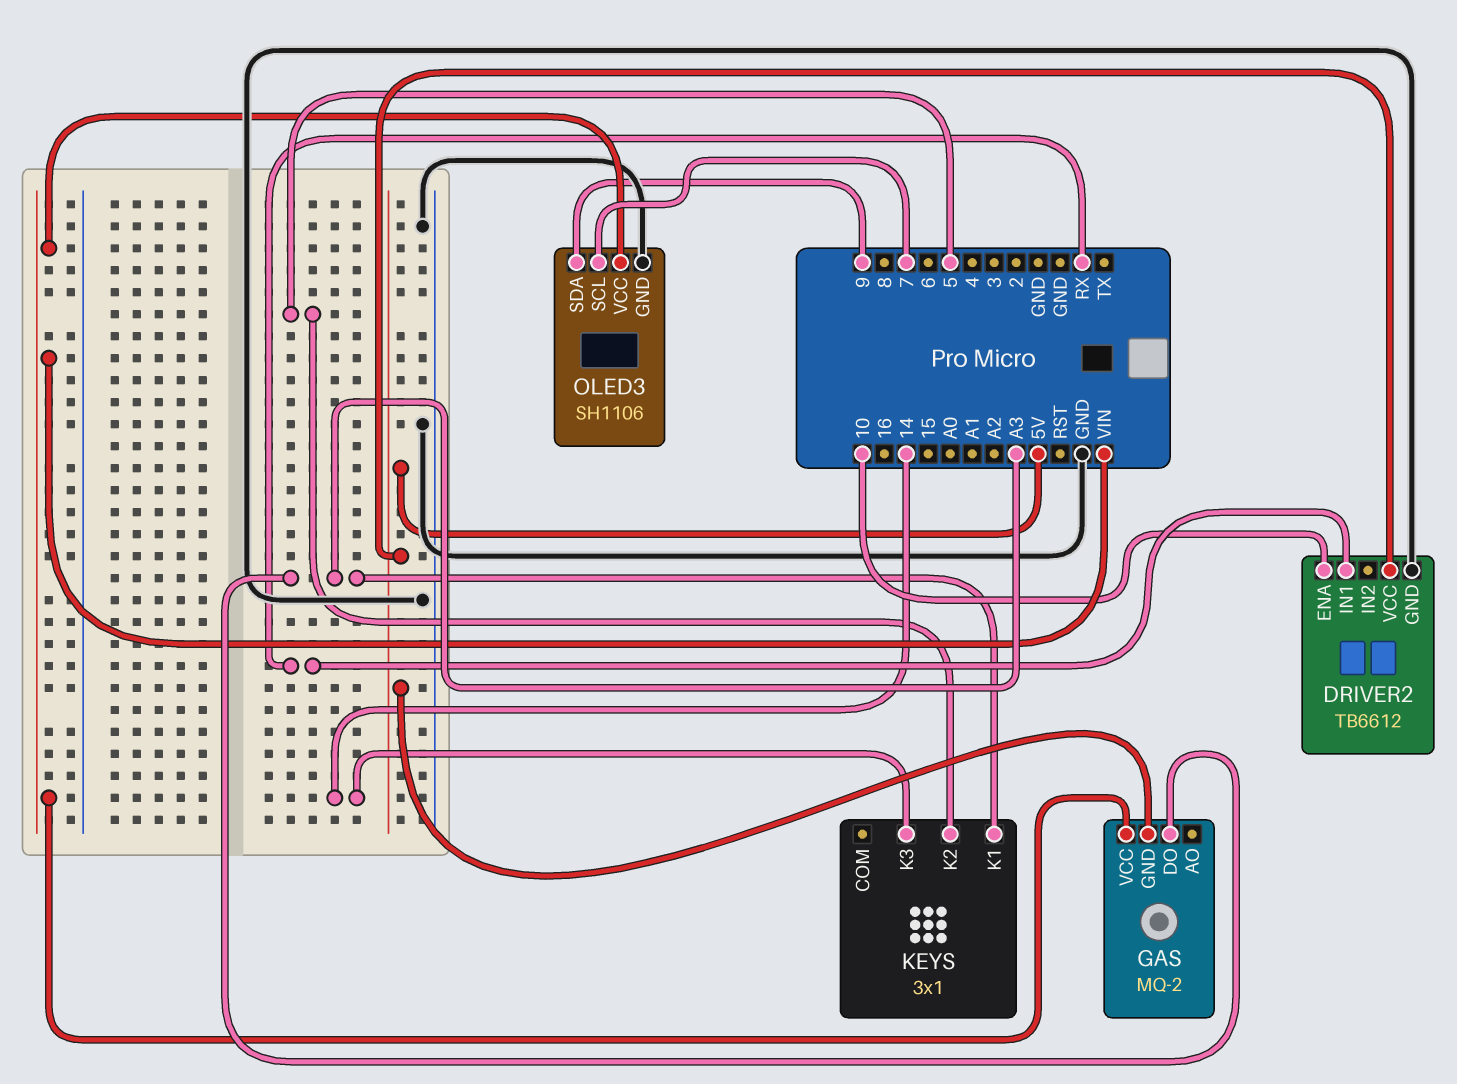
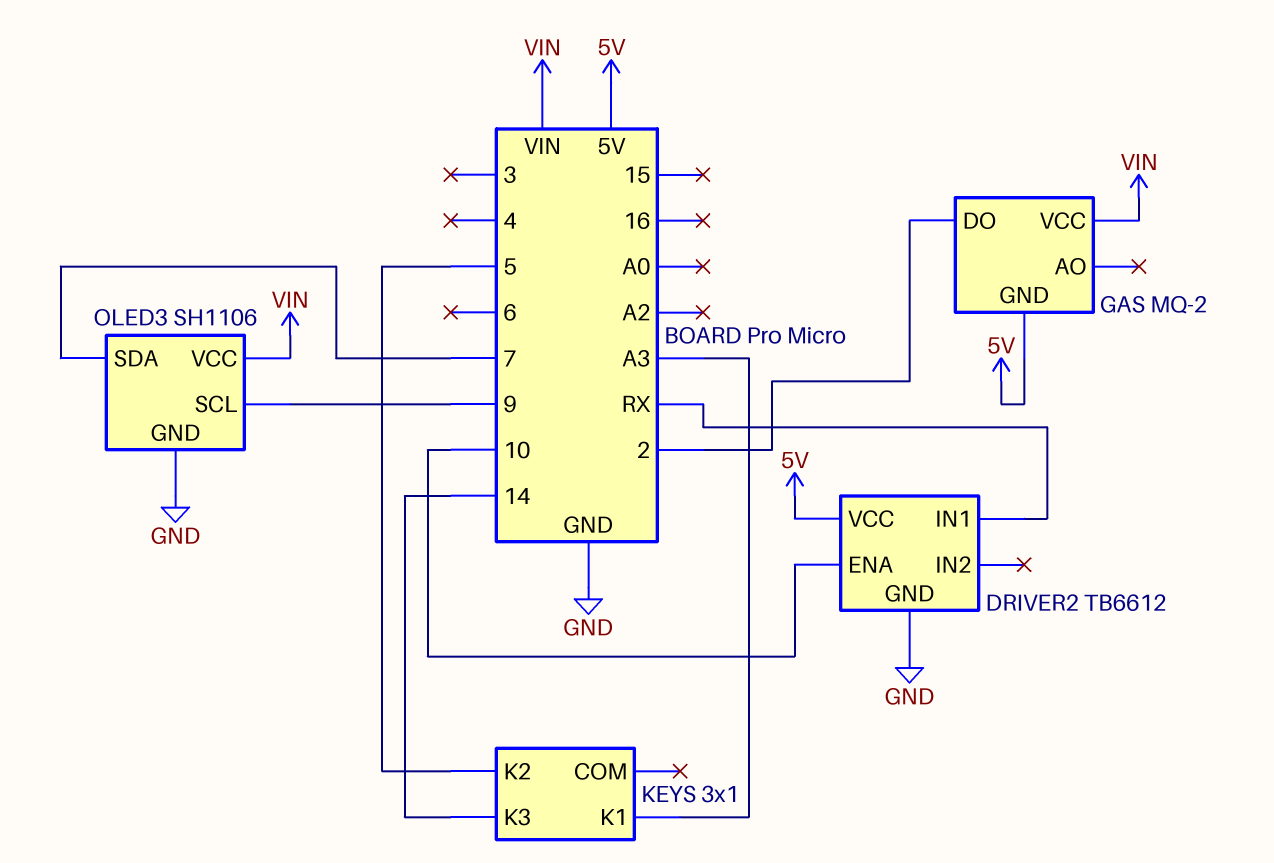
GAS pin DO: A3 -> 2
OLED3 pin SCL: 7 -> 9
OLED3 pin SDA: 9 -> 7

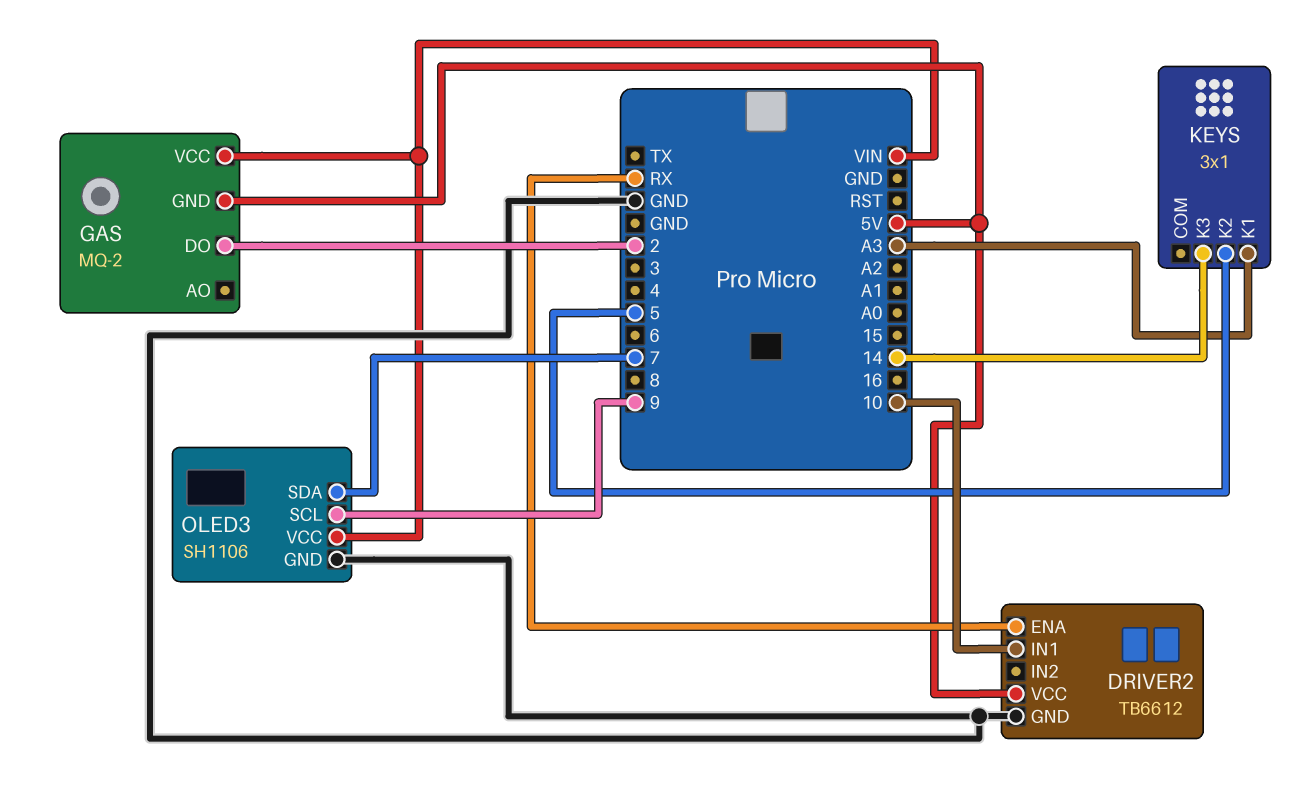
DRIVER2 pin ENA: 10 -> RX
DRIVER2 pin IN1: RX -> 10

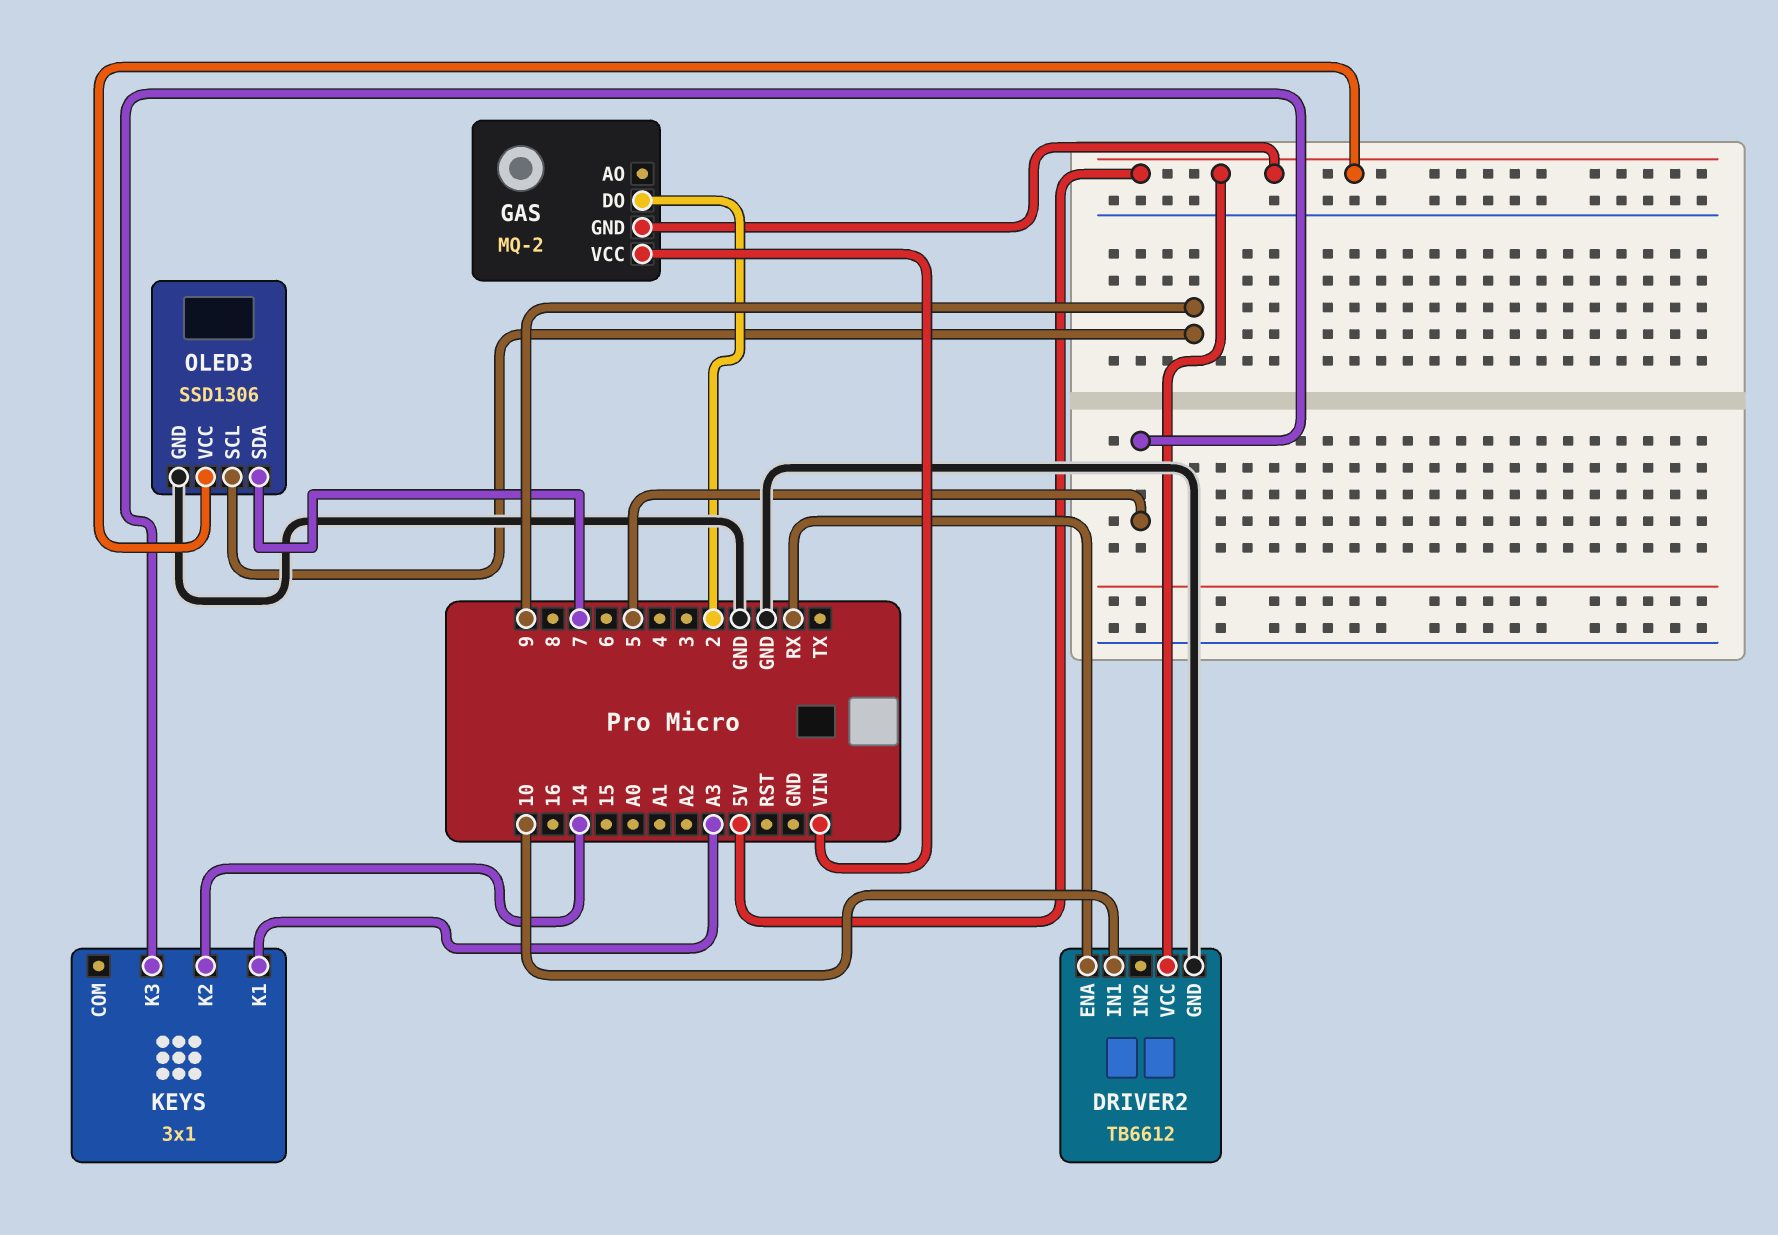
KEYS pin K2: 5 -> 14
KEYS pin K3: 14 -> 5
OLED3: SH1106 -> SSD1306
OLED3 pin VCC: VIN -> 5V

